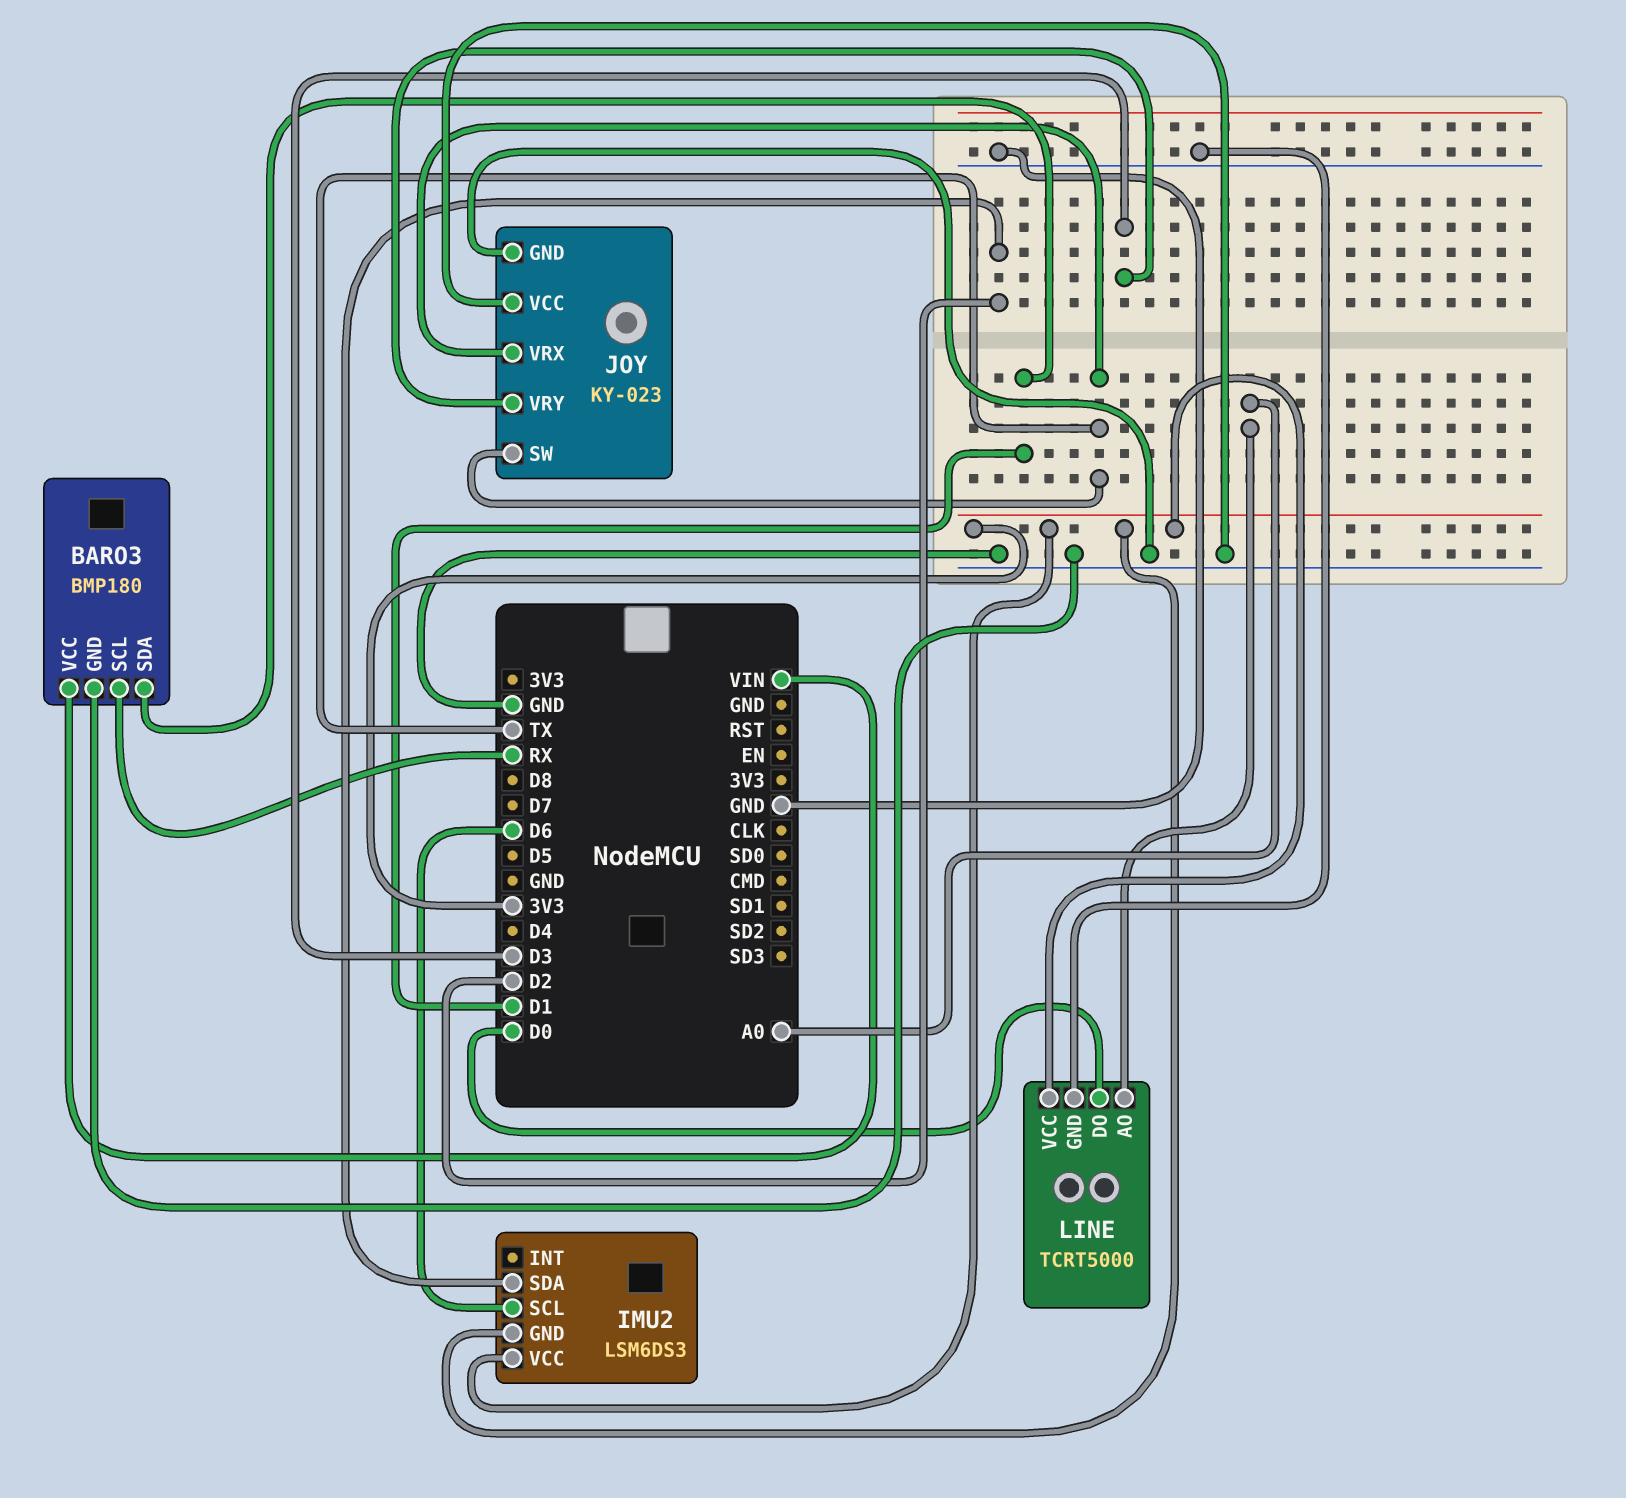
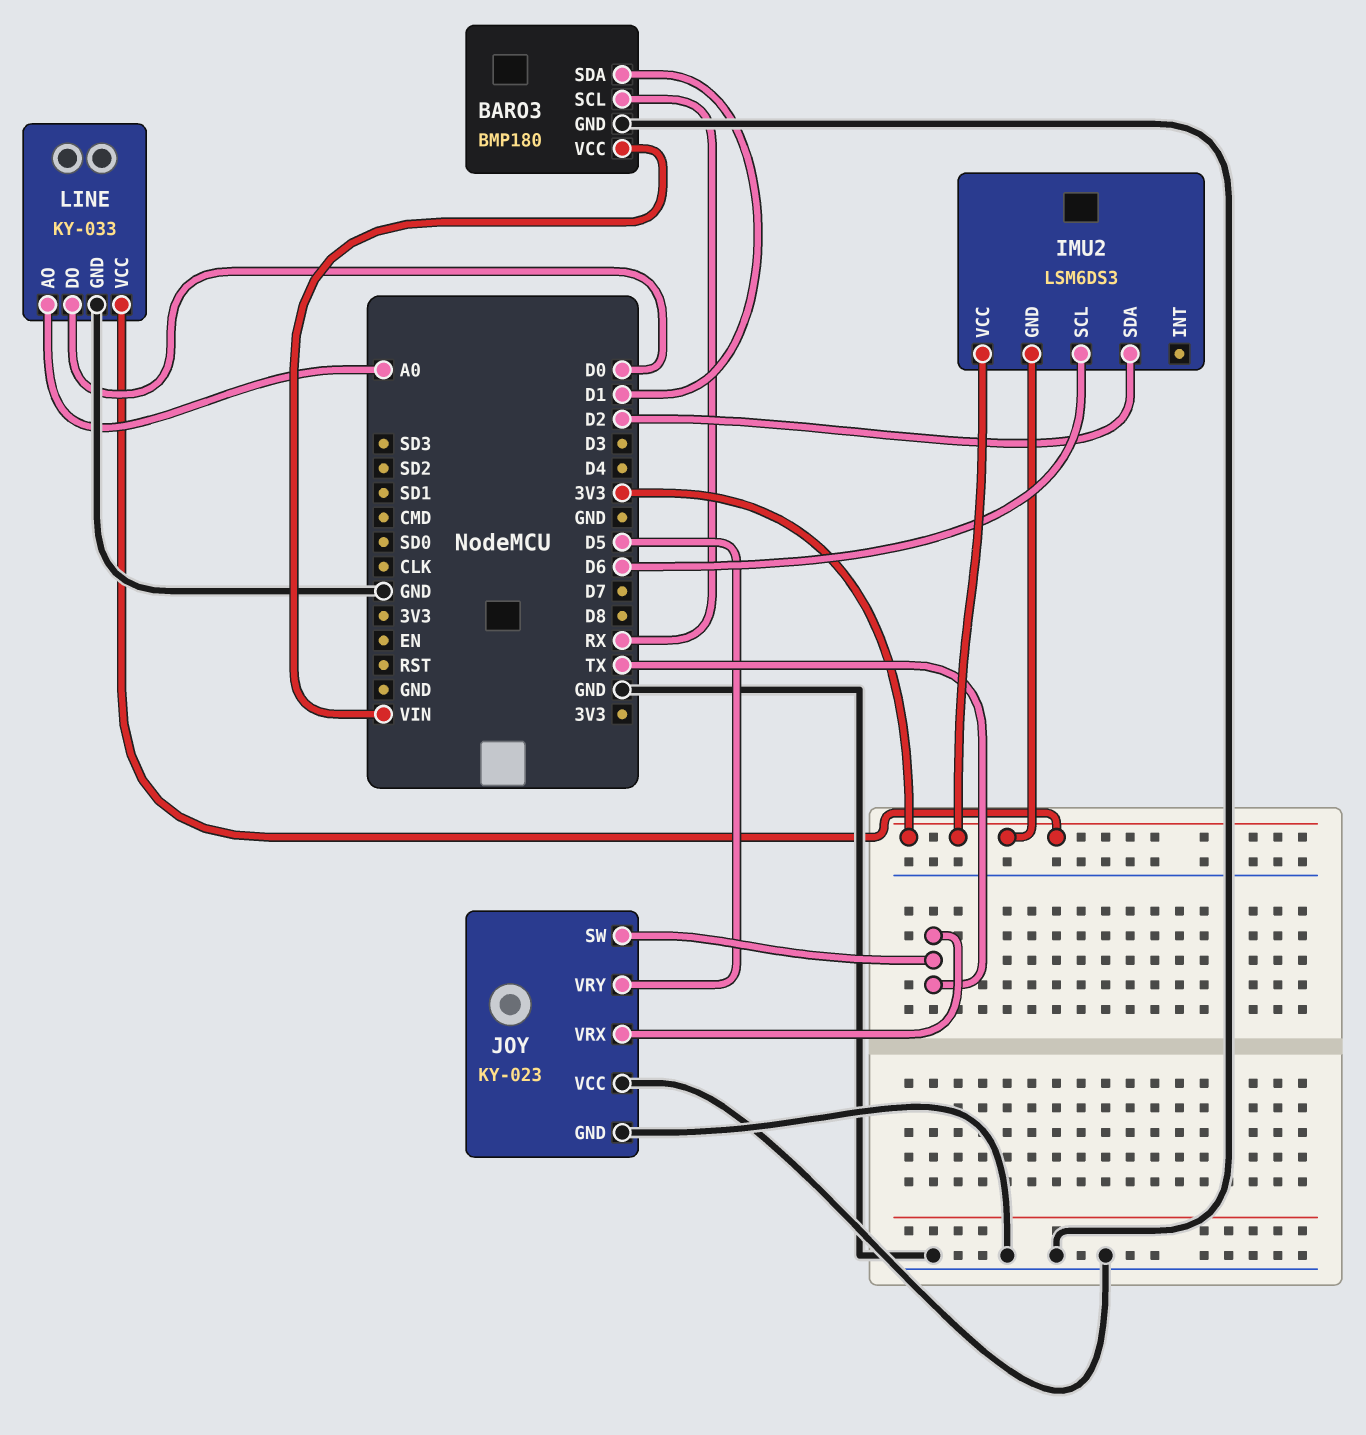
JOY pin VRY: D3 -> D5
LINE: TCRT5000 -> KY-033

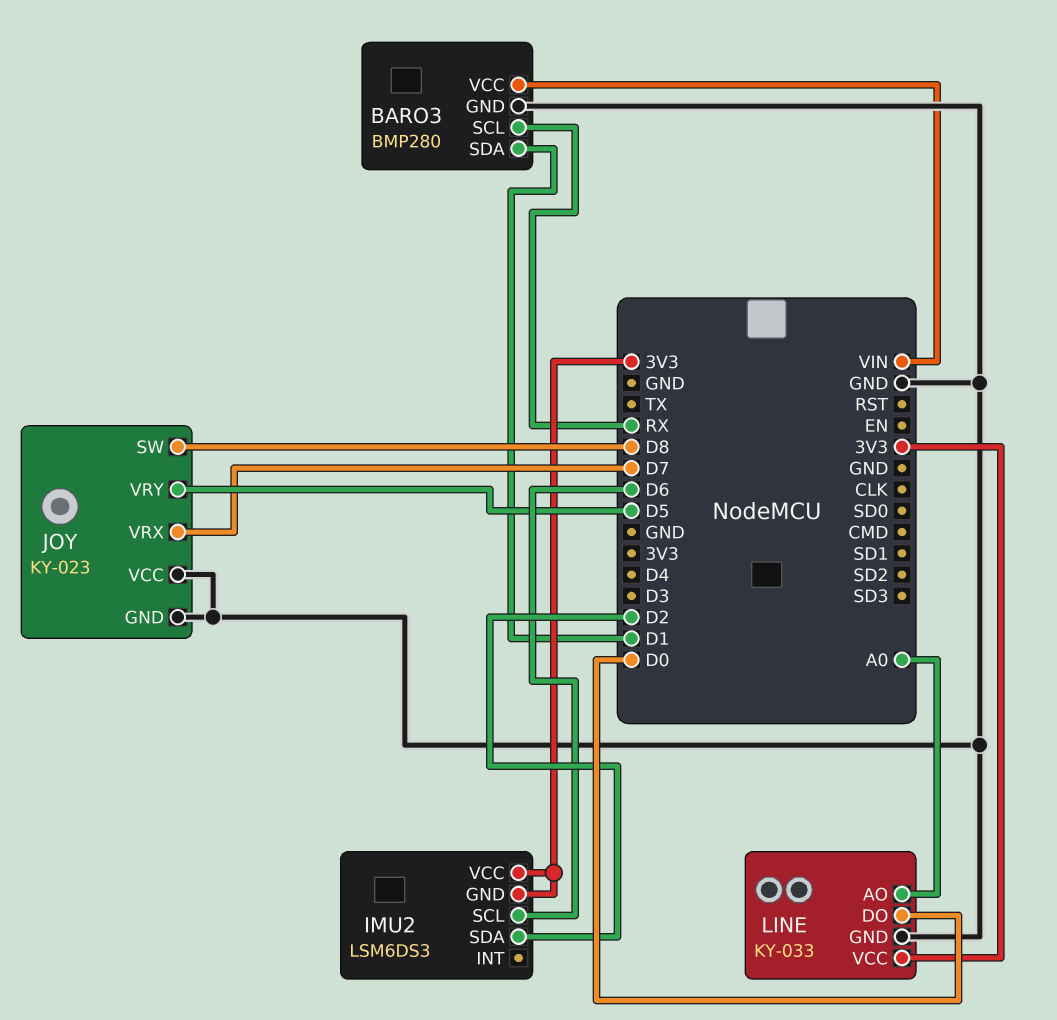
BARO3: BMP180 -> BMP280
JOY pin SW: TX -> D8
JOY pin VRX: TX -> D7

